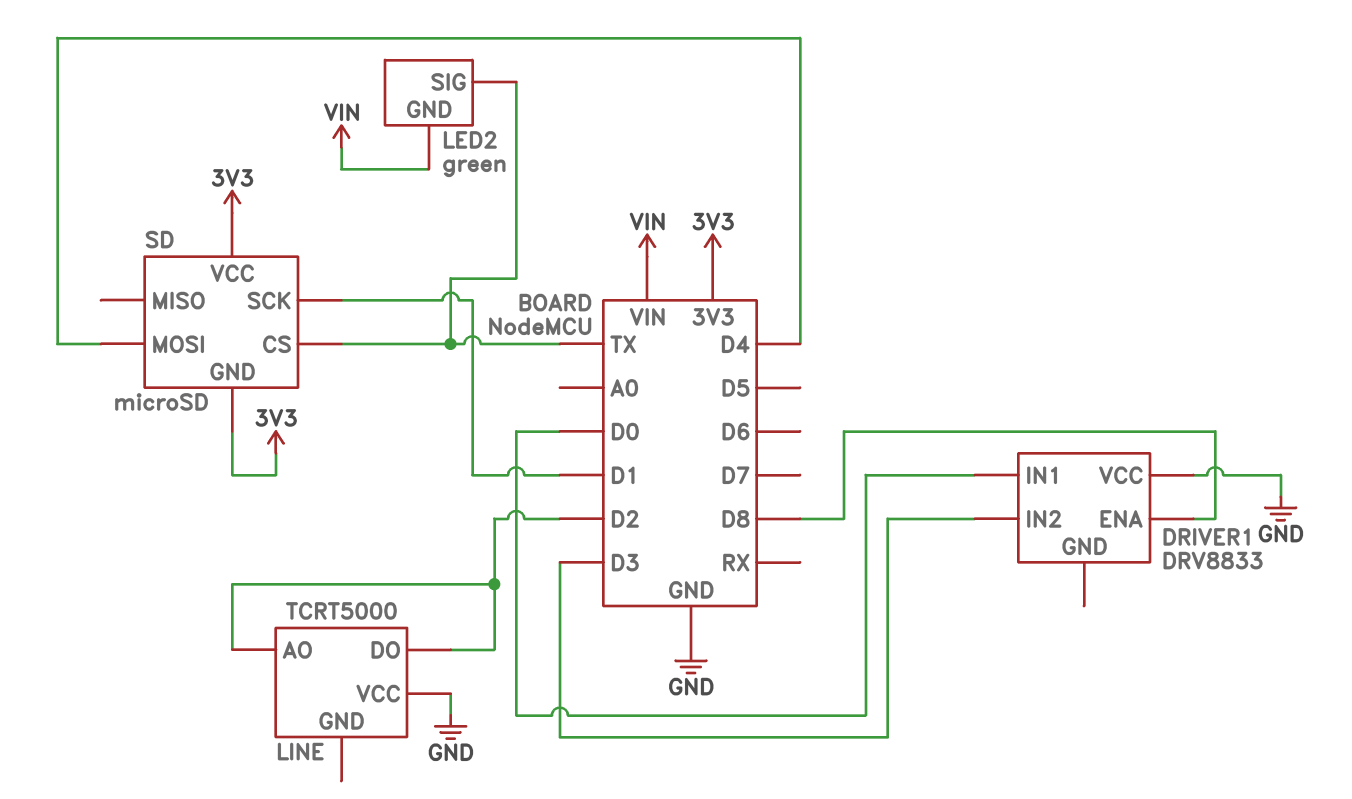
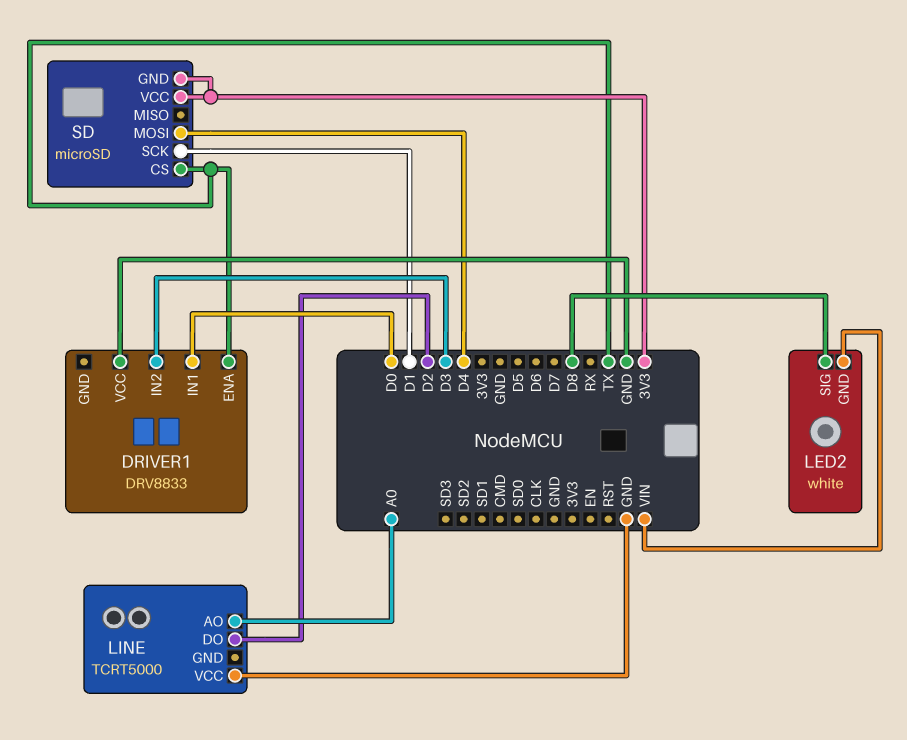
DRIVER1 pin ENA: D8 -> TX
LED2: green -> white
LED2 pin SIG: TX -> D8
LINE pin AO: D2 -> A0

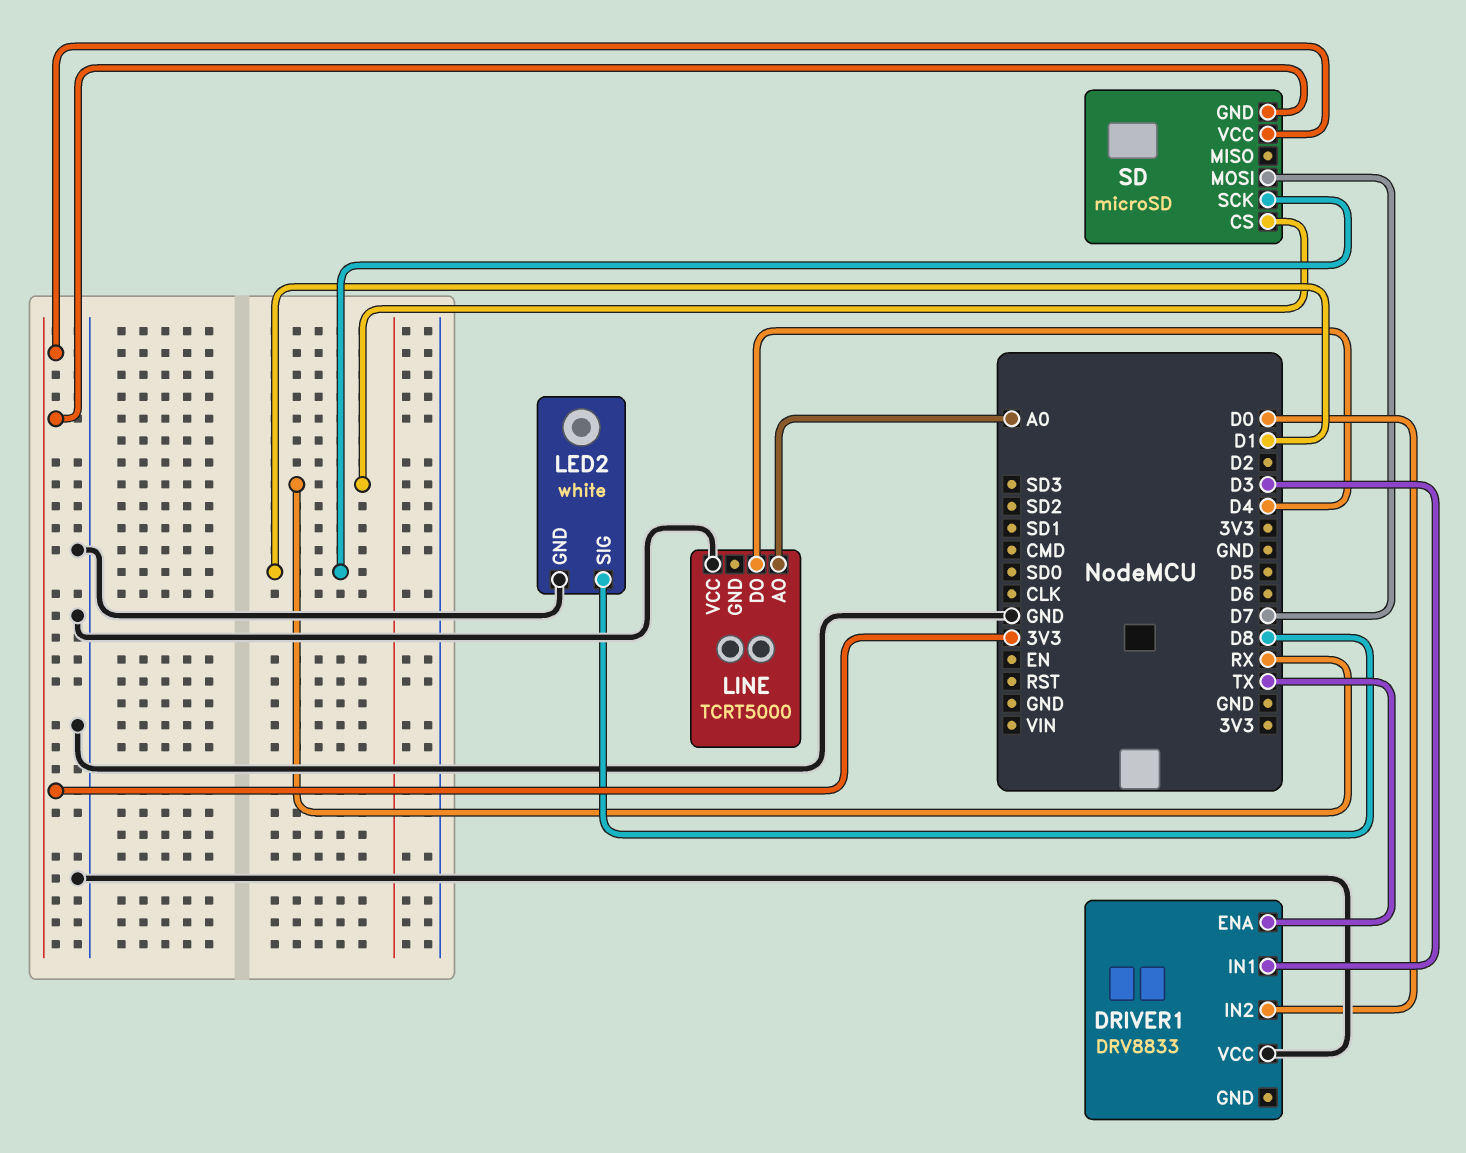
DRIVER1 pin IN1: D0 -> D3
DRIVER1 pin IN2: D3 -> D0
LED2 pin GND: VIN -> GND
LINE pin DO: D2 -> D4
SD pin CS: TX -> RX
SD pin MOSI: D4 -> D7

